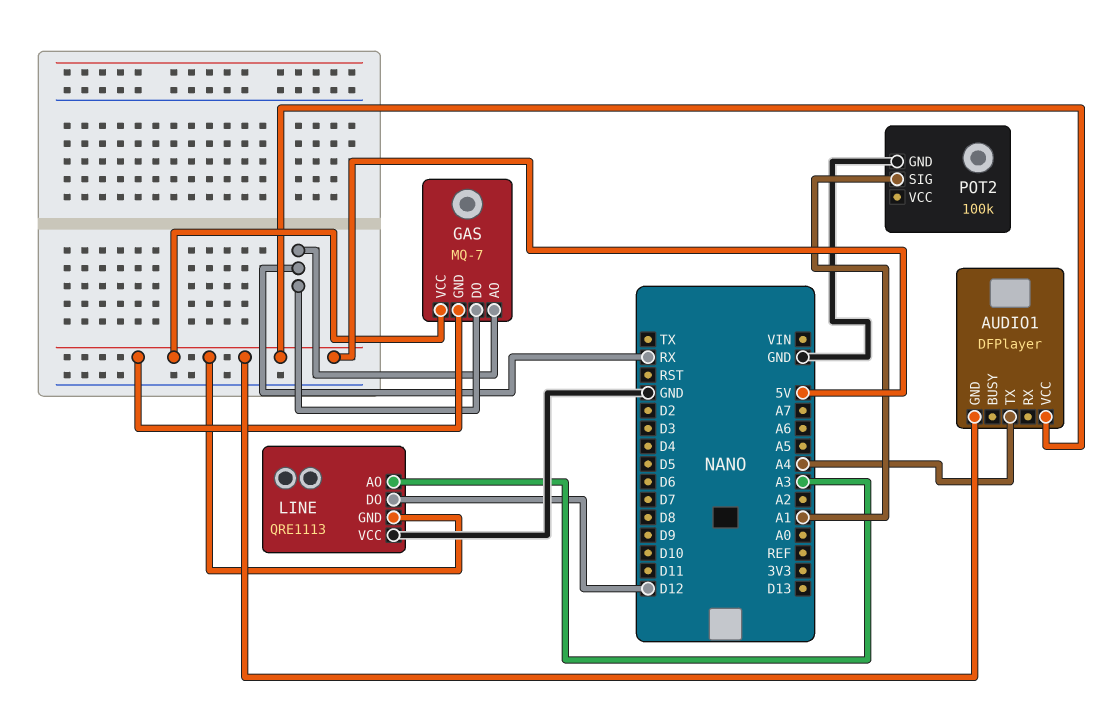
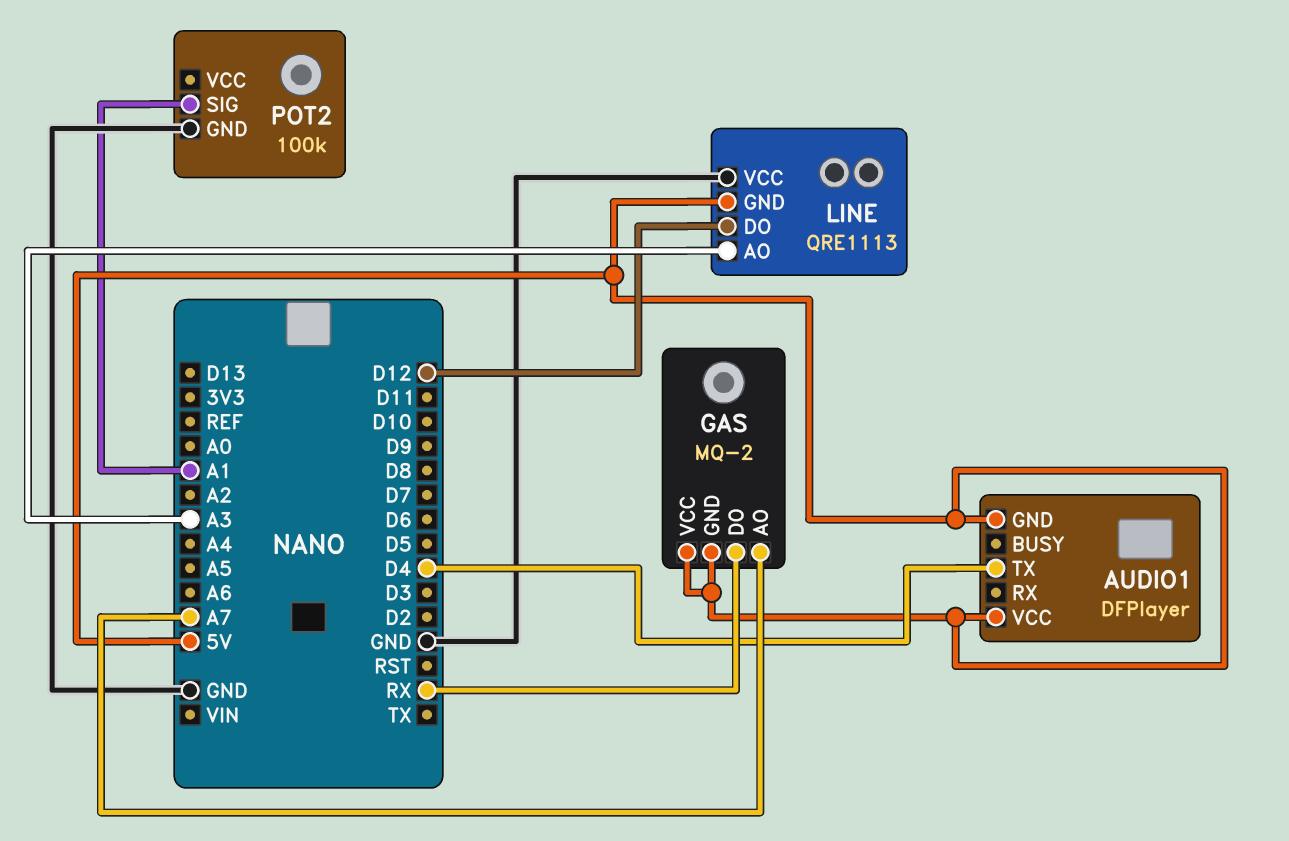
AUDIO1 pin TX: A4 -> D4
GAS: MQ-7 -> MQ-2
GAS pin AO: RX -> A7

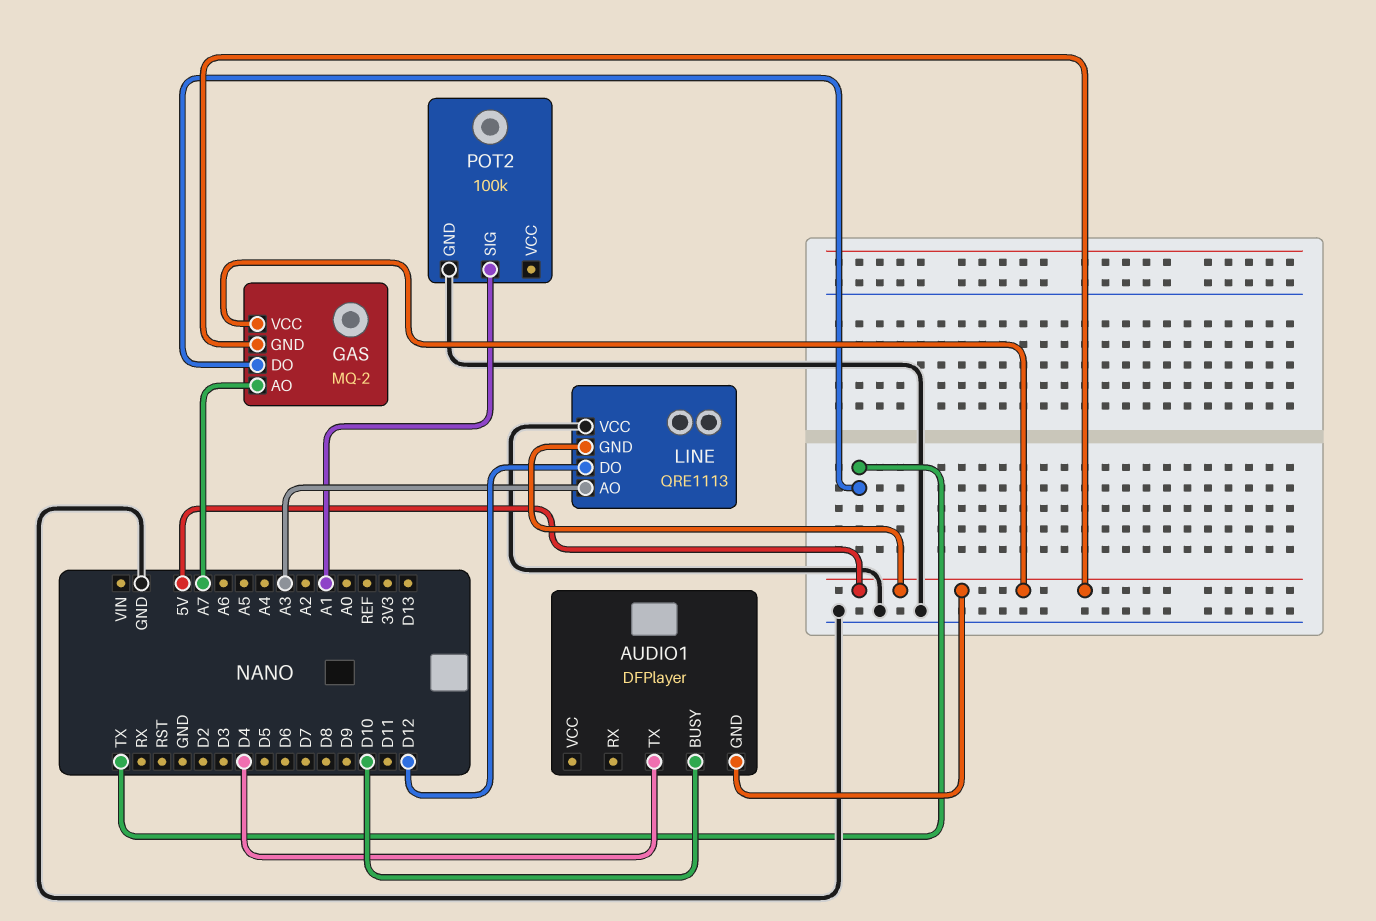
AUDIO1 pin BUSY: none -> D10
AUDIO1 pin VCC: 5V -> none
GAS pin DO: RX -> TX

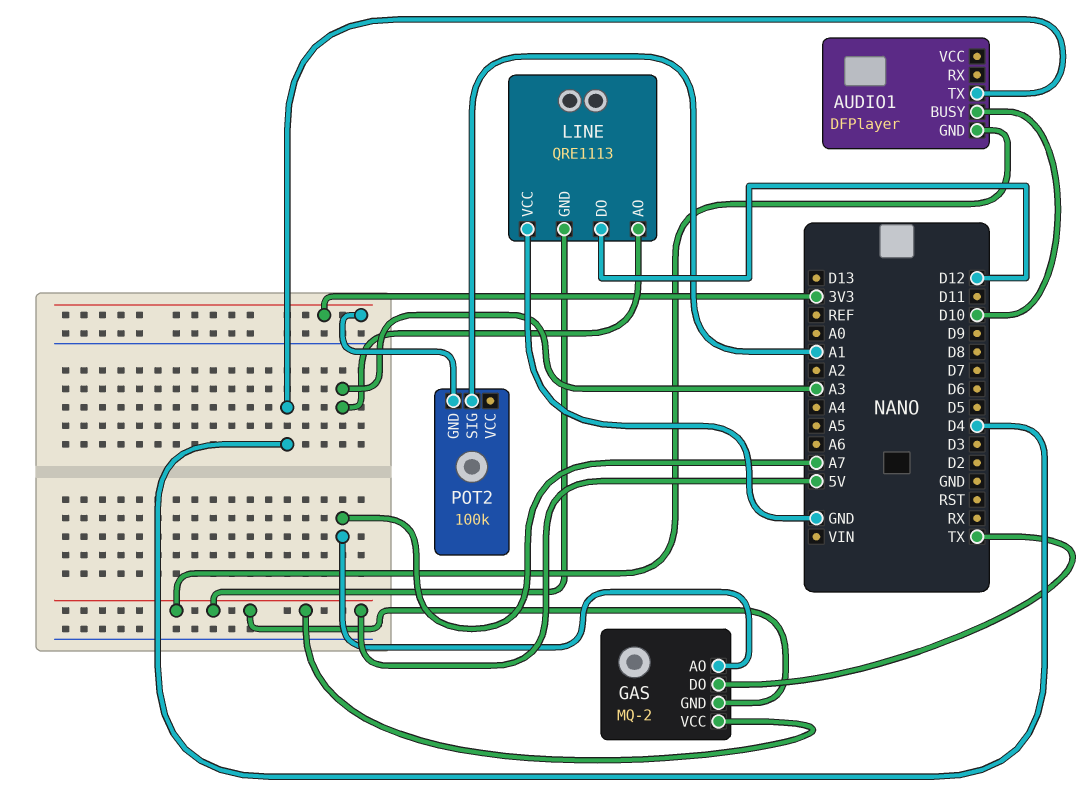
POT2 pin GND: GND -> 3V3

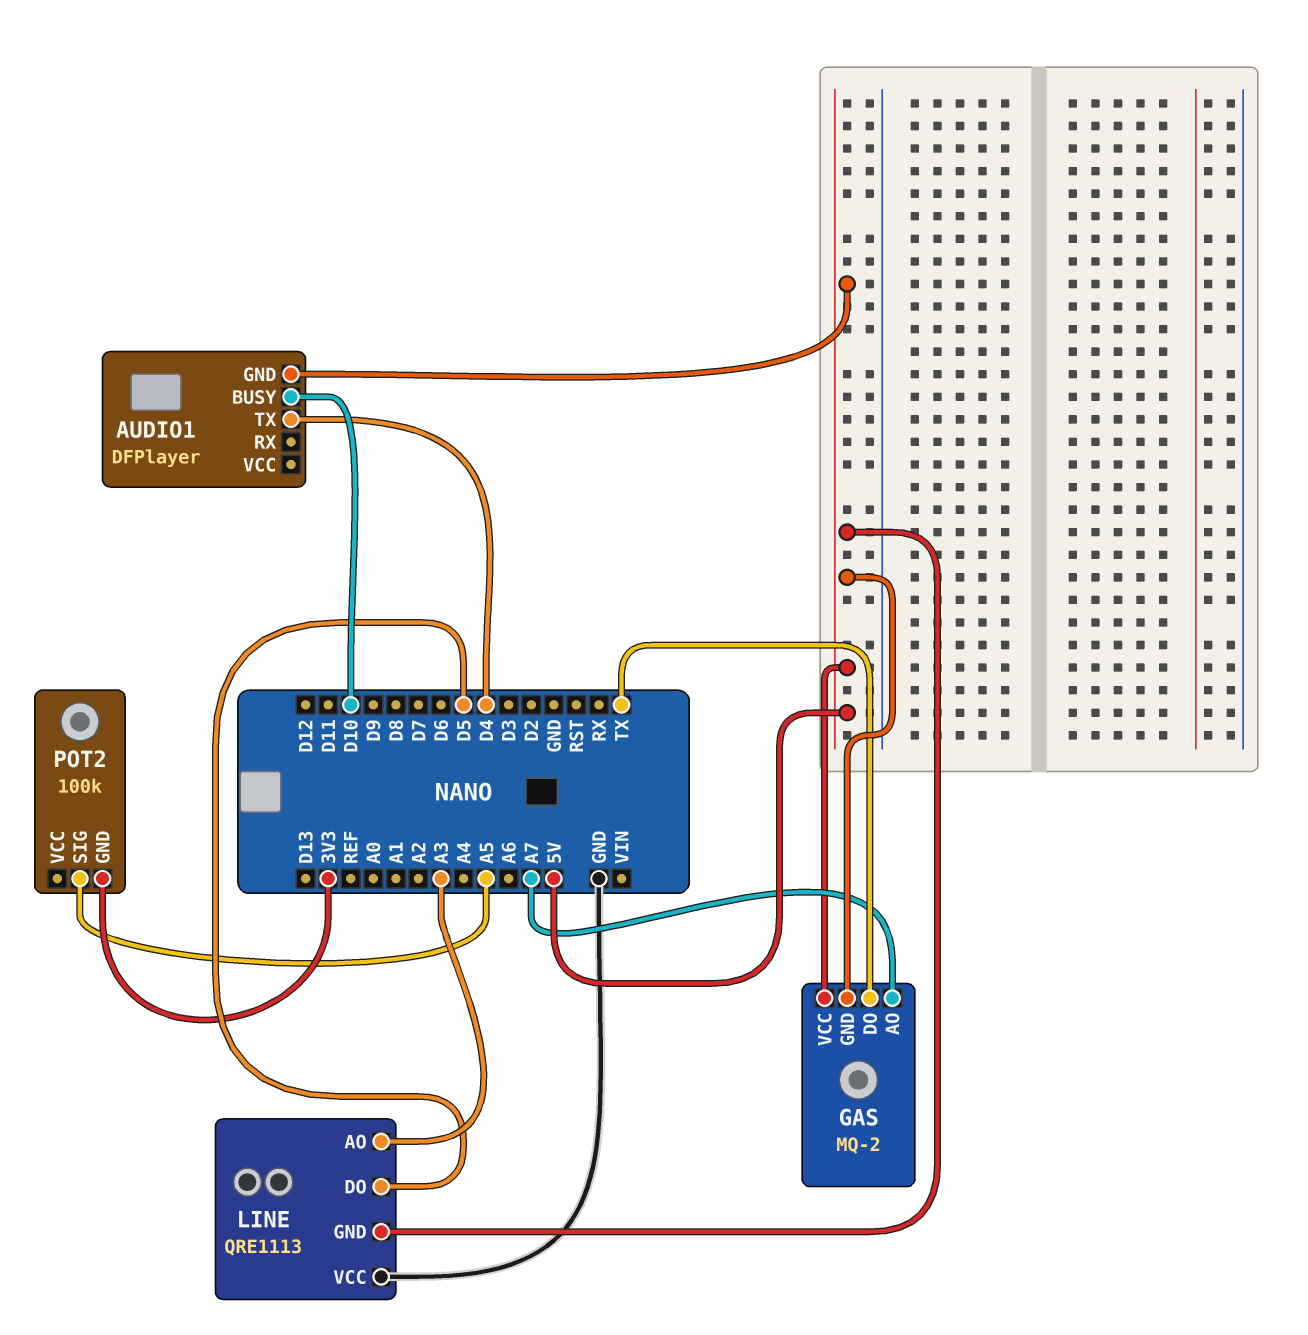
LINE pin DO: D12 -> D5
POT2 pin SIG: A1 -> A5

